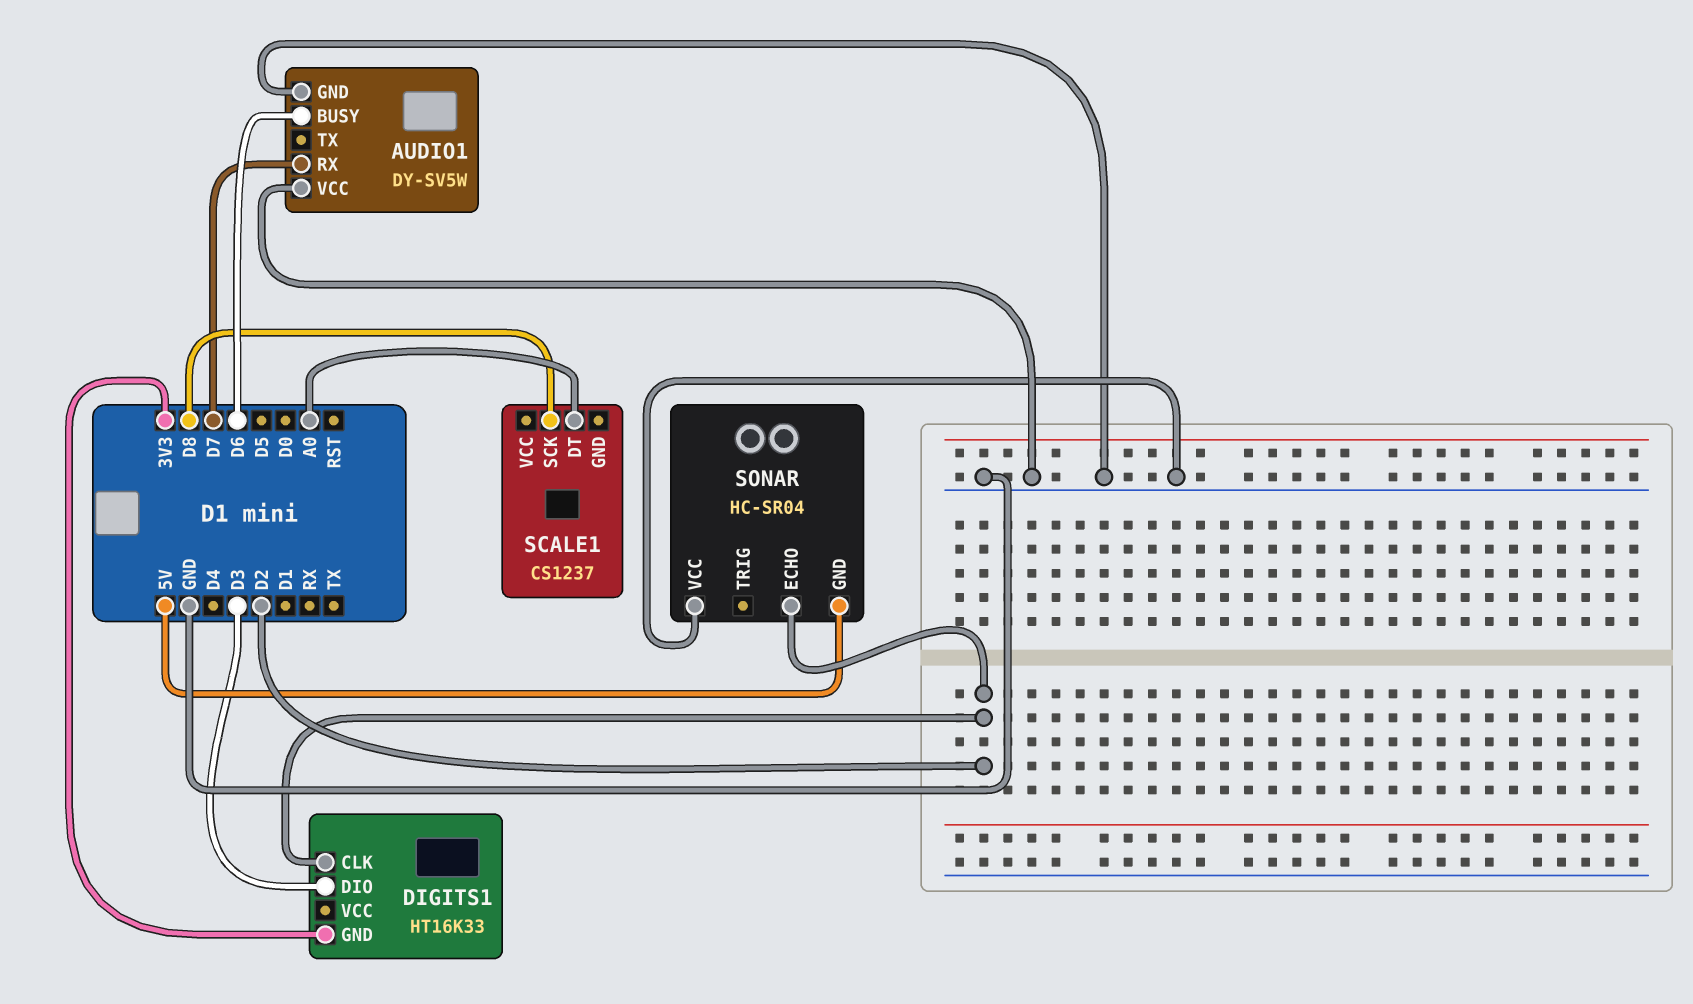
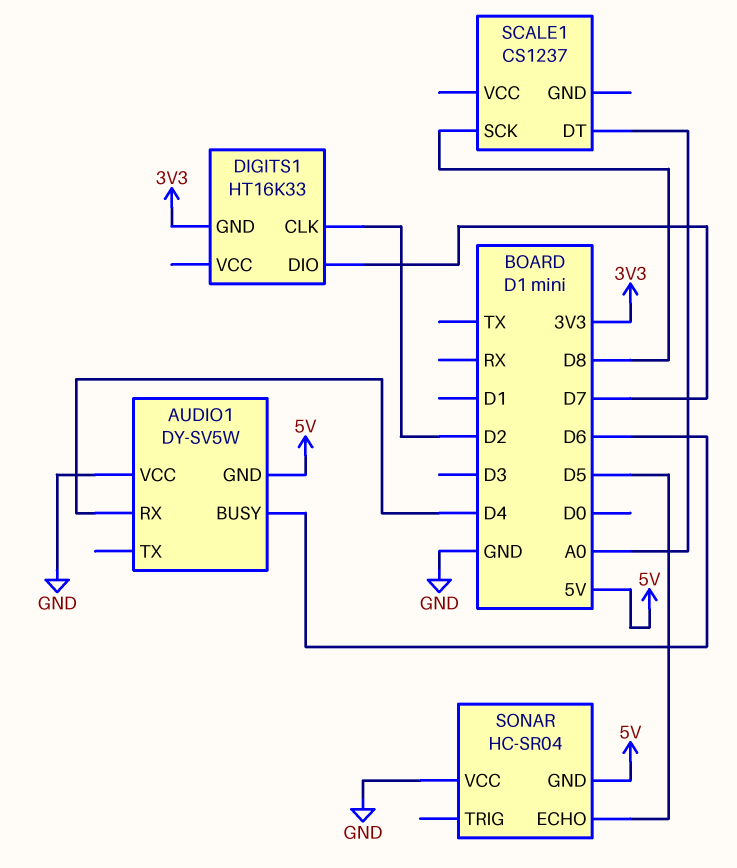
AUDIO1 pin GND: GND -> 5V
AUDIO1 pin RX: D7 -> D4
DIGITS1 pin DIO: D3 -> D7
SONAR pin ECHO: D2 -> D5

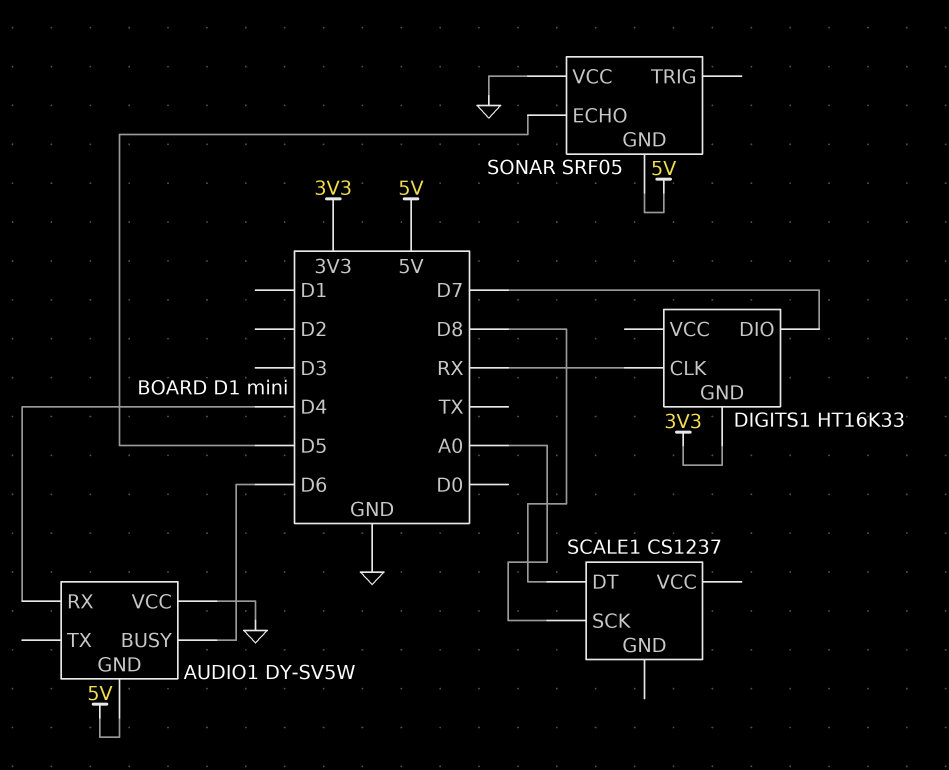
DIGITS1 pin CLK: D2 -> RX
SCALE1 pin DT: A0 -> D8
SCALE1 pin SCK: D8 -> A0
SONAR: HC-SR04 -> SRF05

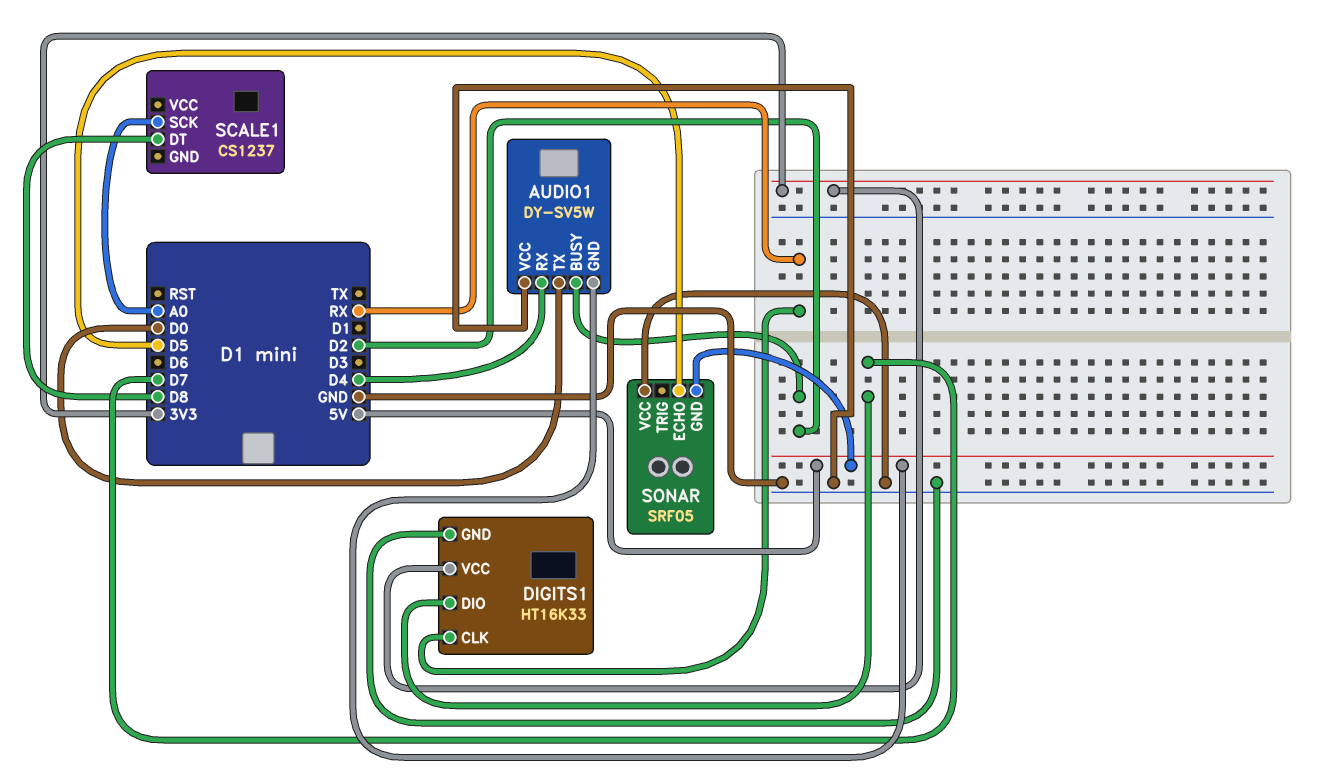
AUDIO1 pin BUSY: D6 -> D2
AUDIO1 pin TX: none -> D0
DIGITS1 pin GND: 3V3 -> GND
DIGITS1 pin VCC: none -> 3V3

